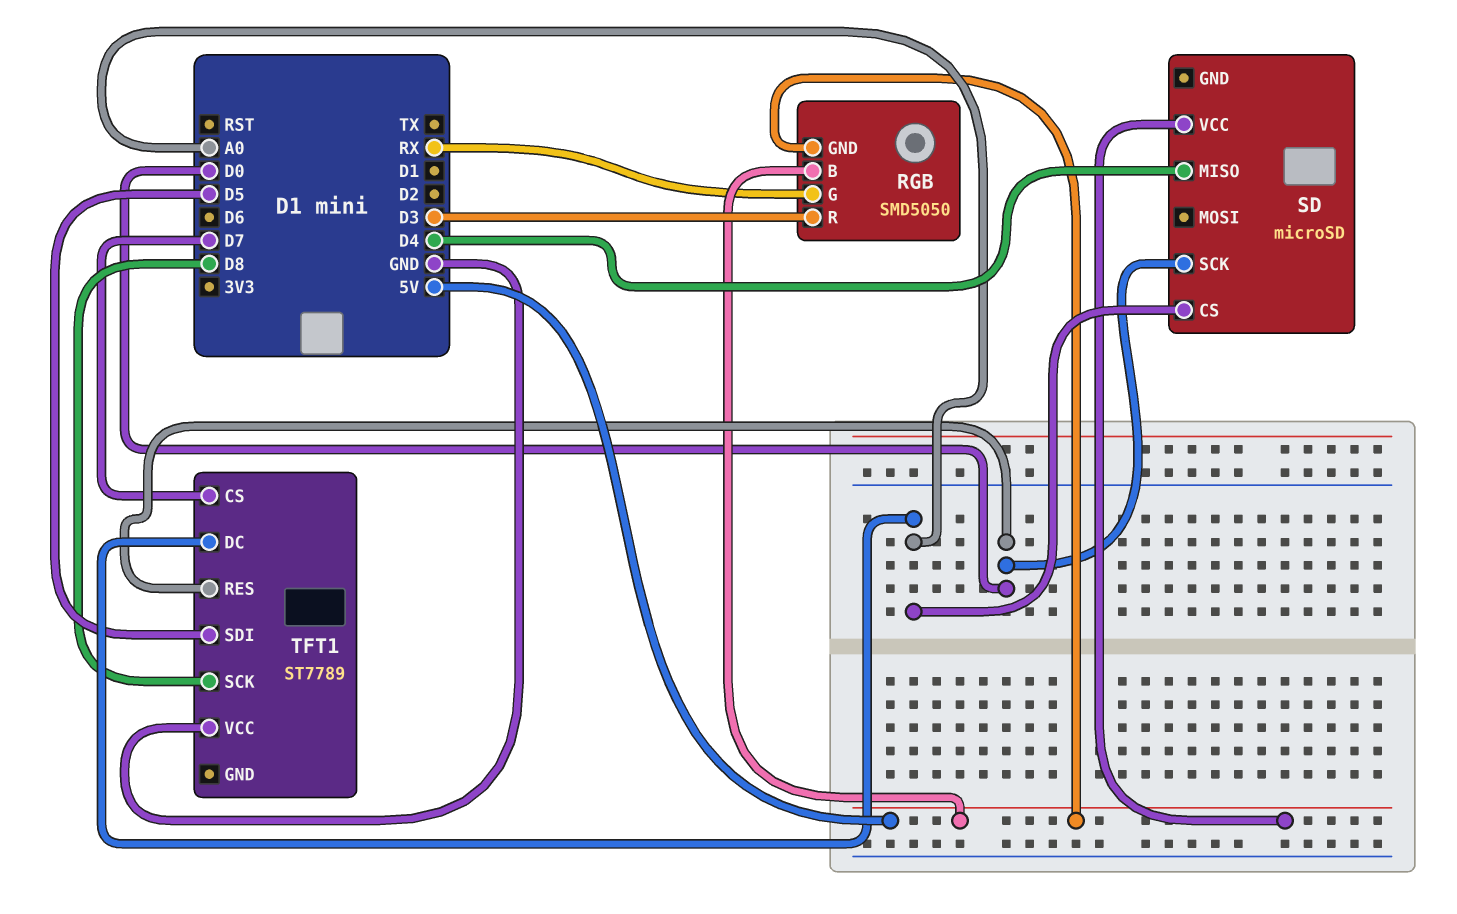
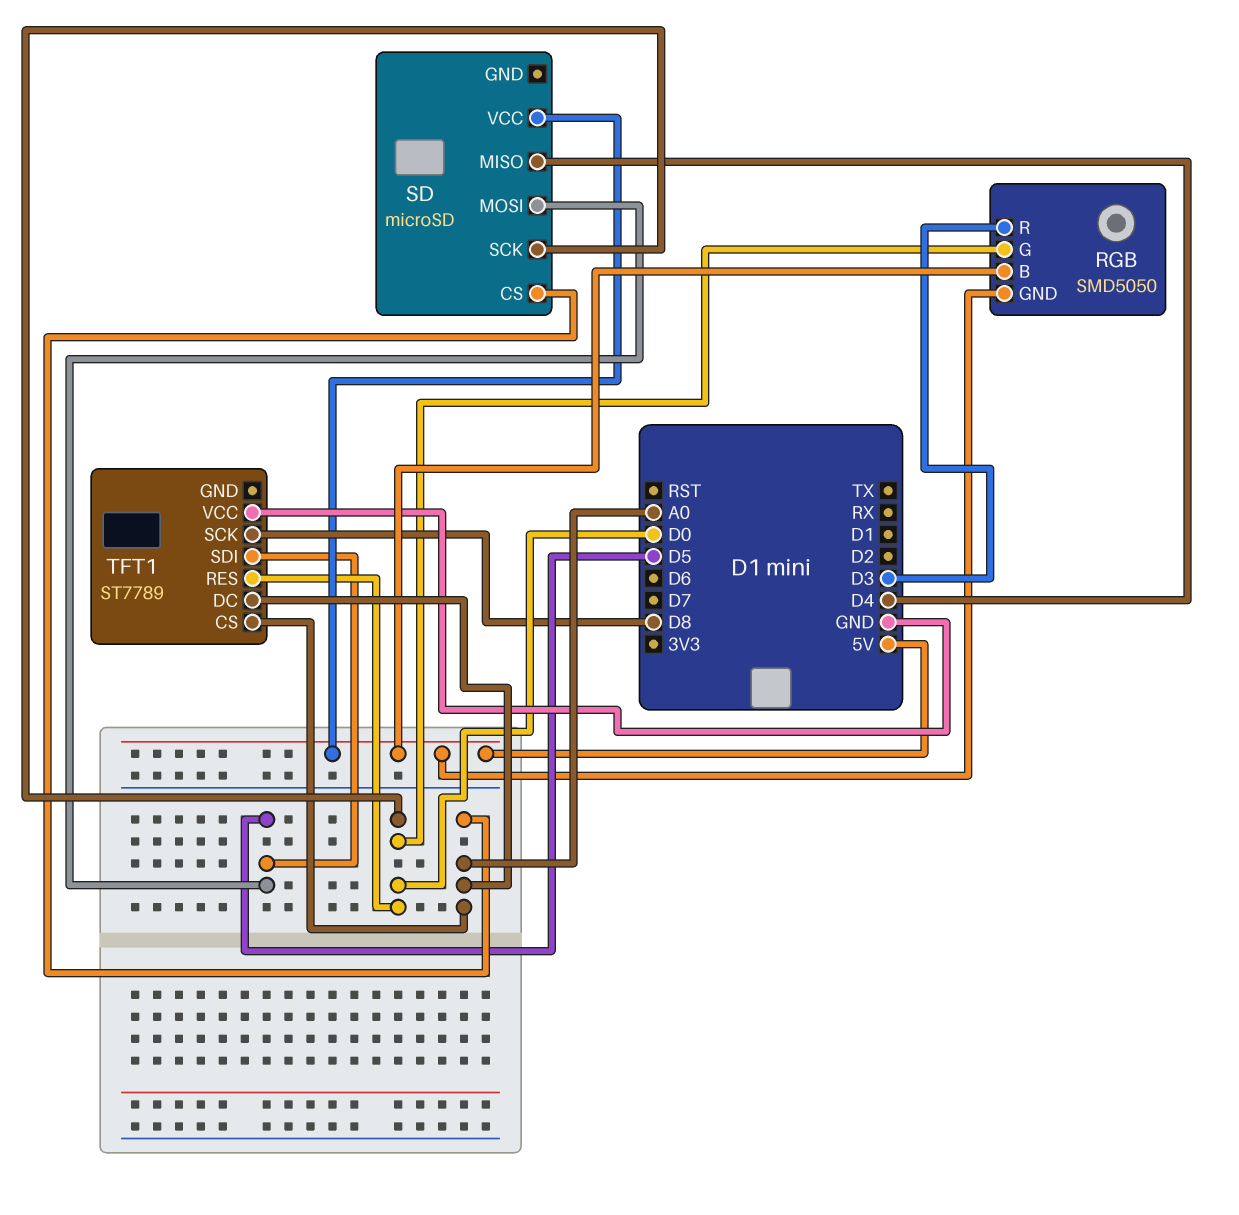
RGB pin G: RX -> D0
SD pin MOSI: none -> D5
TFT1 pin CS: D7 -> A0

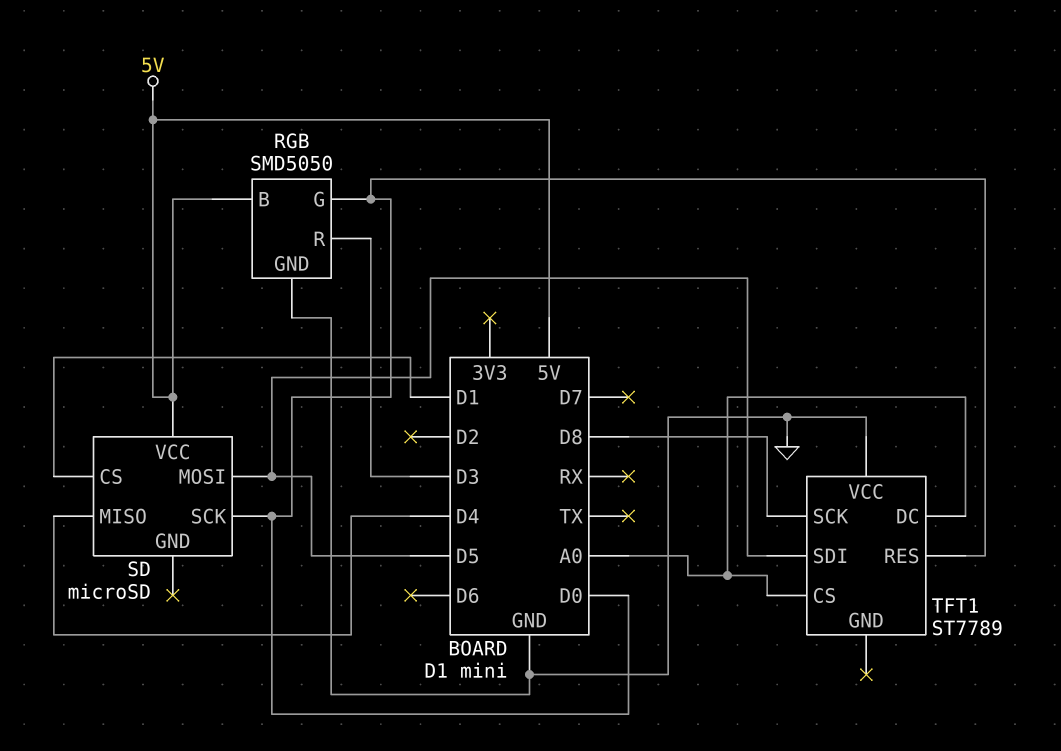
RGB pin GND: 5V -> GND
SD pin CS: A0 -> D1

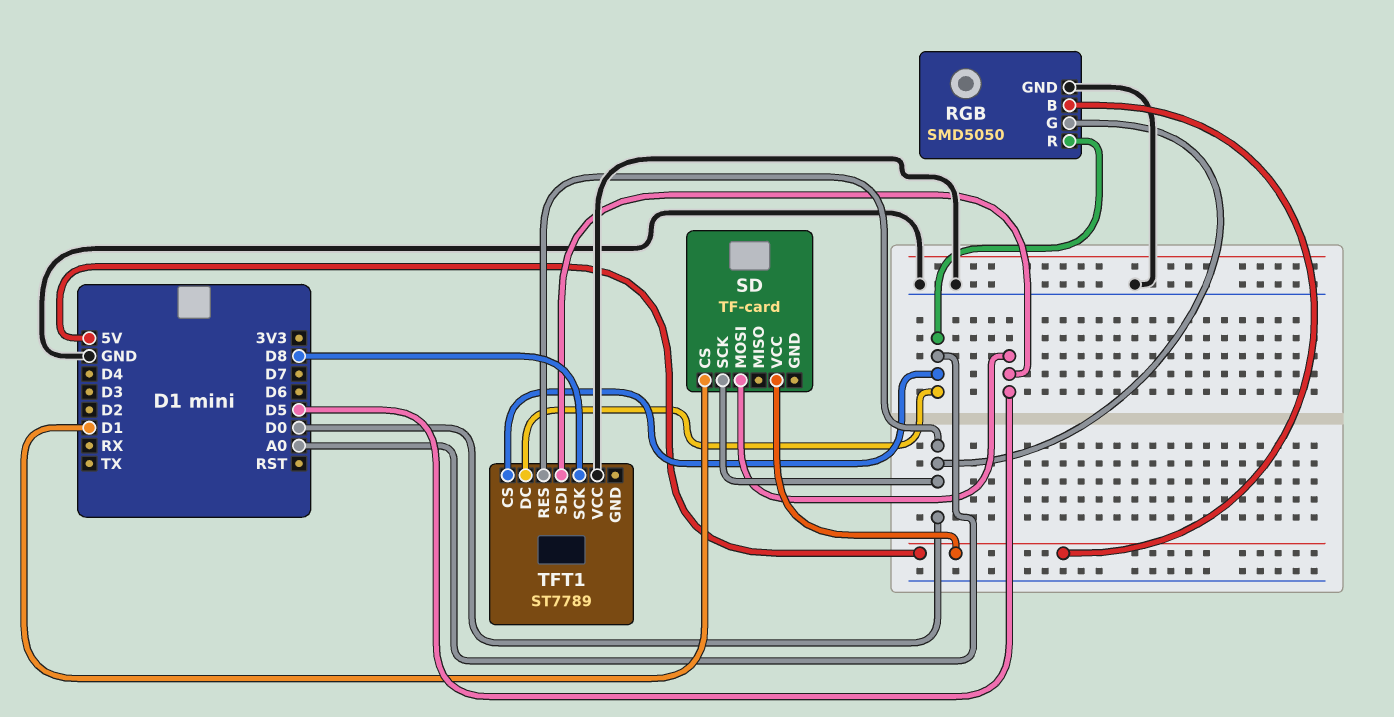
RGB pin R: D3 -> A0
SD: microSD -> TF-card
SD pin MISO: D4 -> none

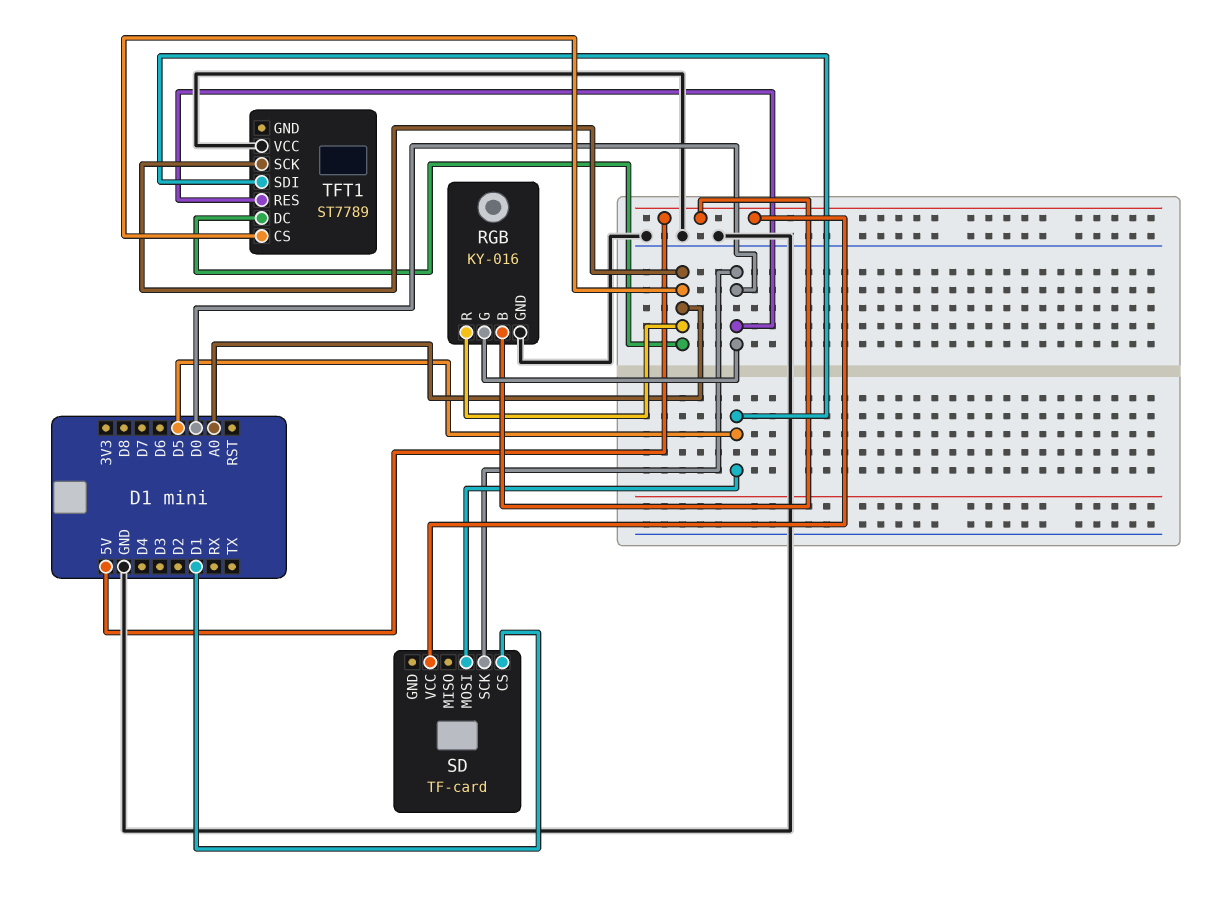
RGB: SMD5050 -> KY-016
TFT1 pin SCK: D8 -> A0

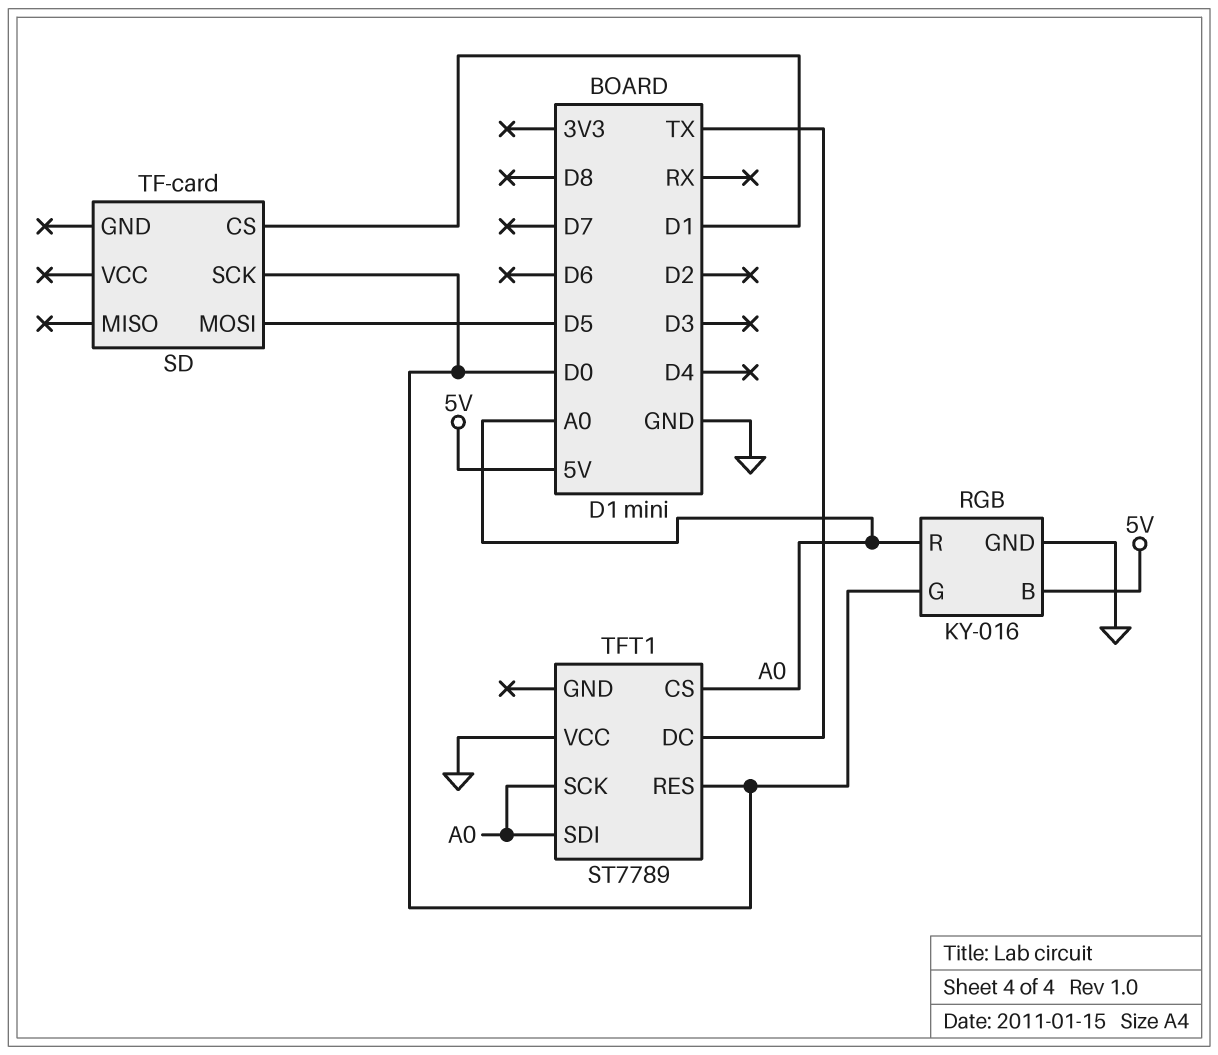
SD pin VCC: 5V -> none
TFT1 pin DC: A0 -> TX
TFT1 pin SDI: D5 -> A0

